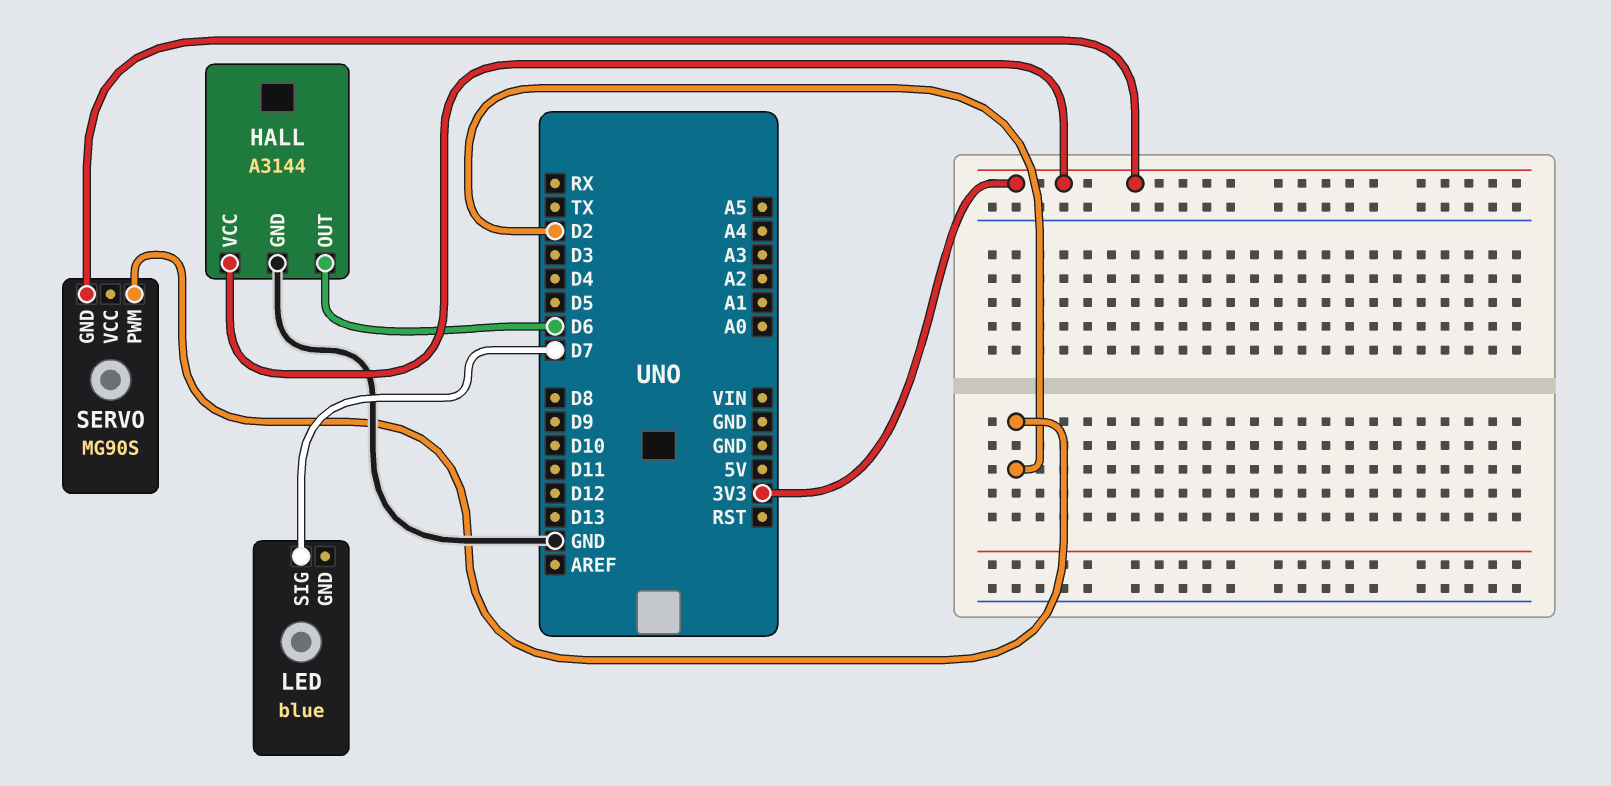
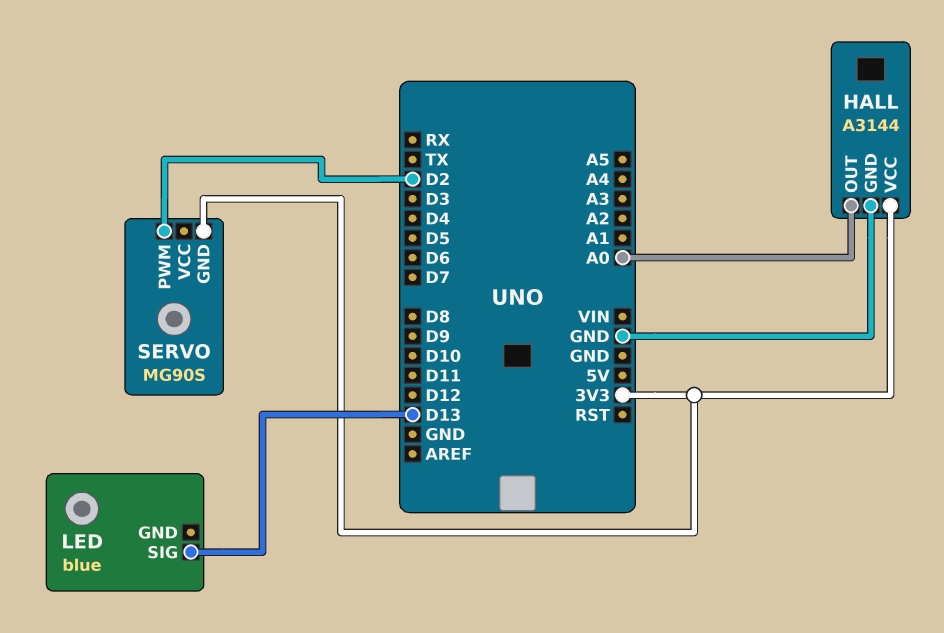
HALL pin OUT: D6 -> A0
LED pin SIG: D7 -> D13

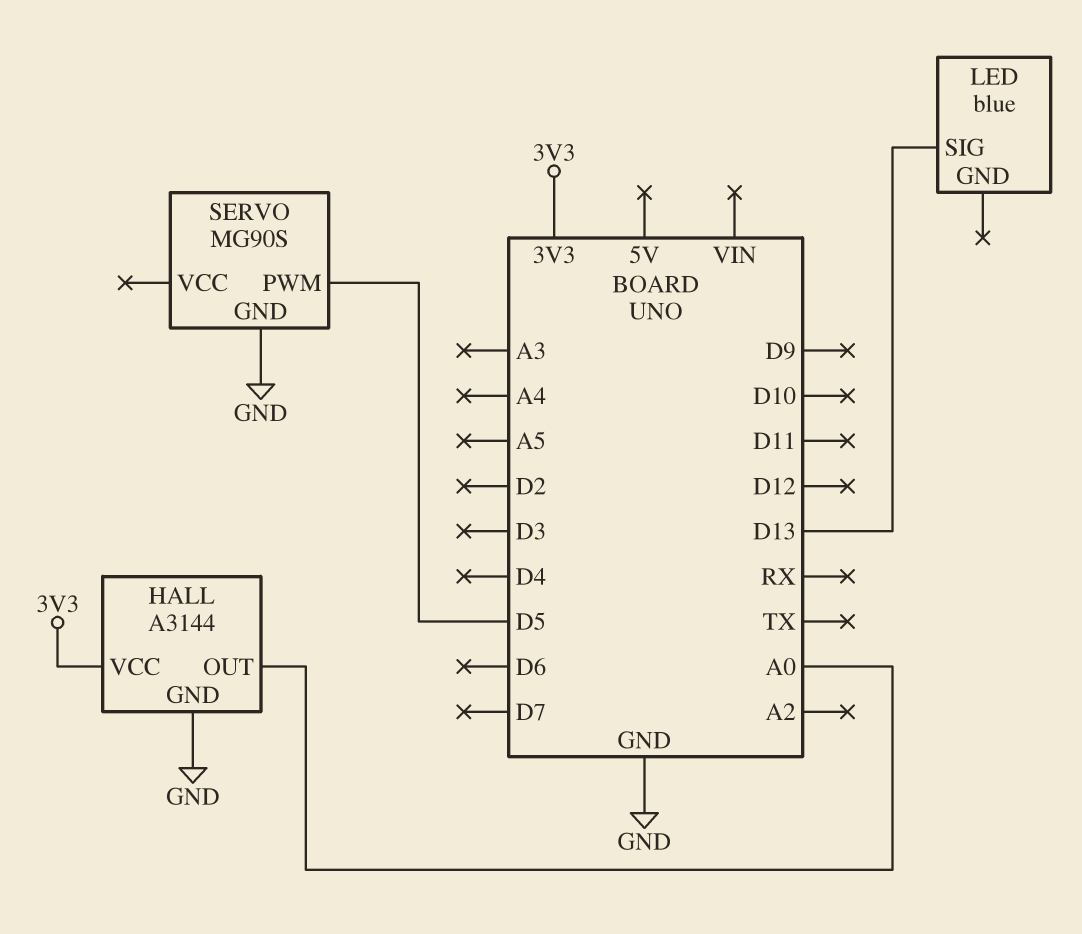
SERVO pin GND: 3V3 -> GND
SERVO pin PWM: D2 -> D5

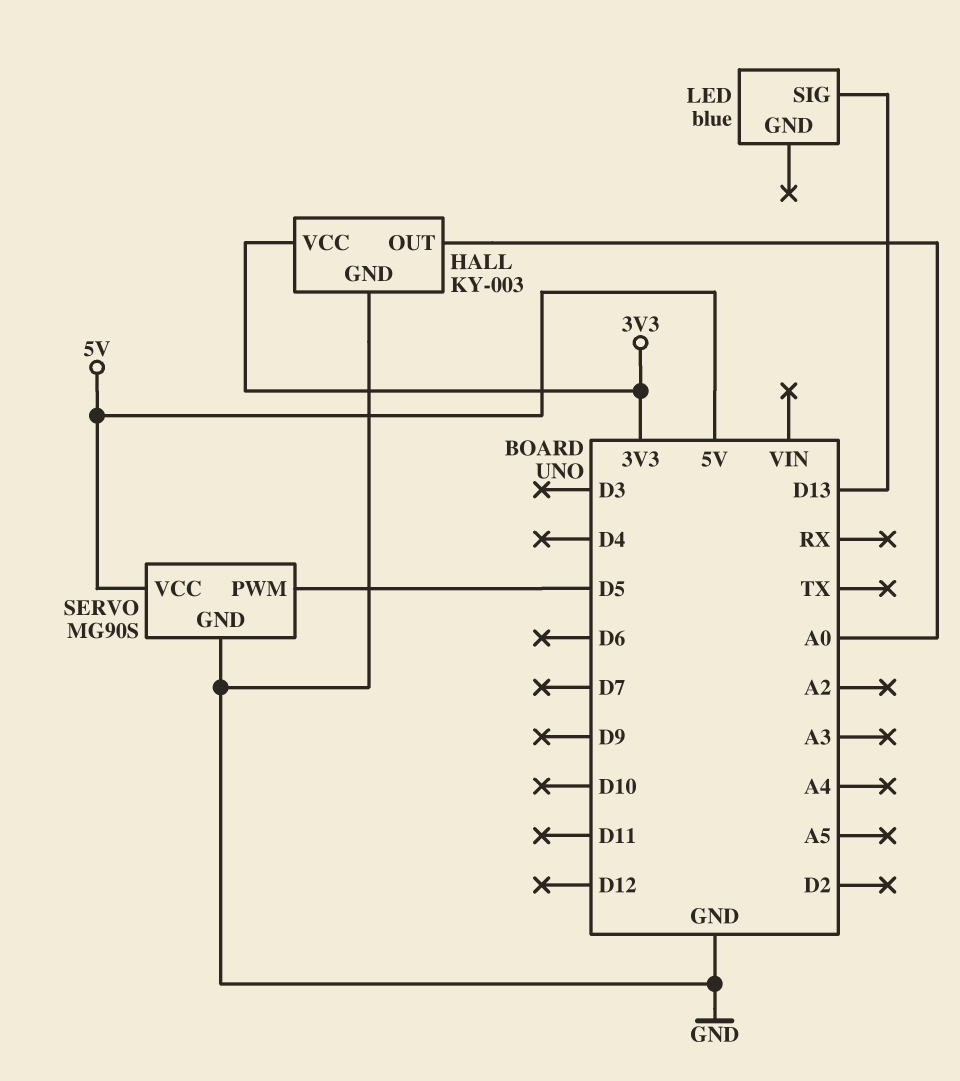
HALL: A3144 -> KY-003
SERVO pin VCC: none -> 5V

